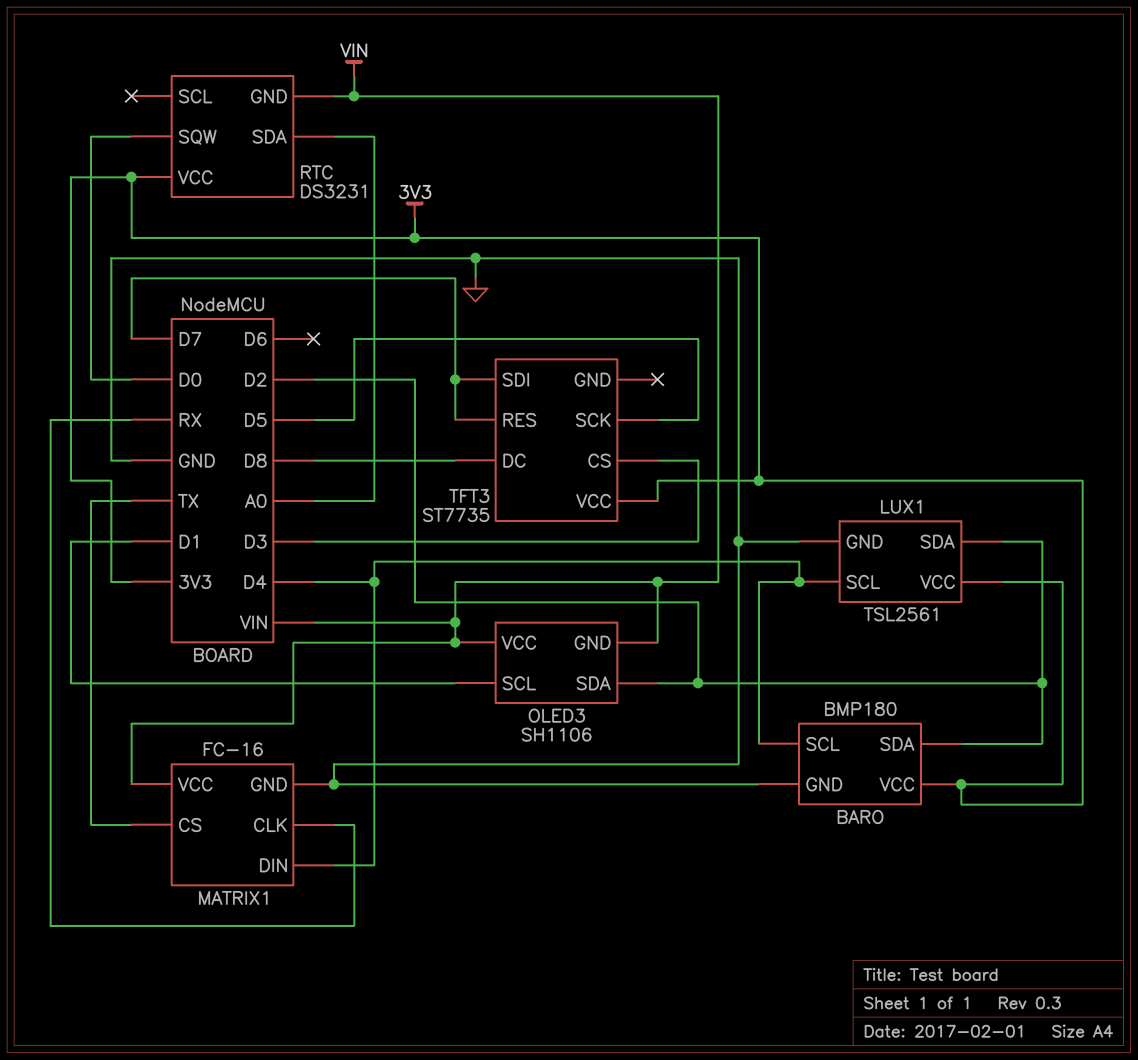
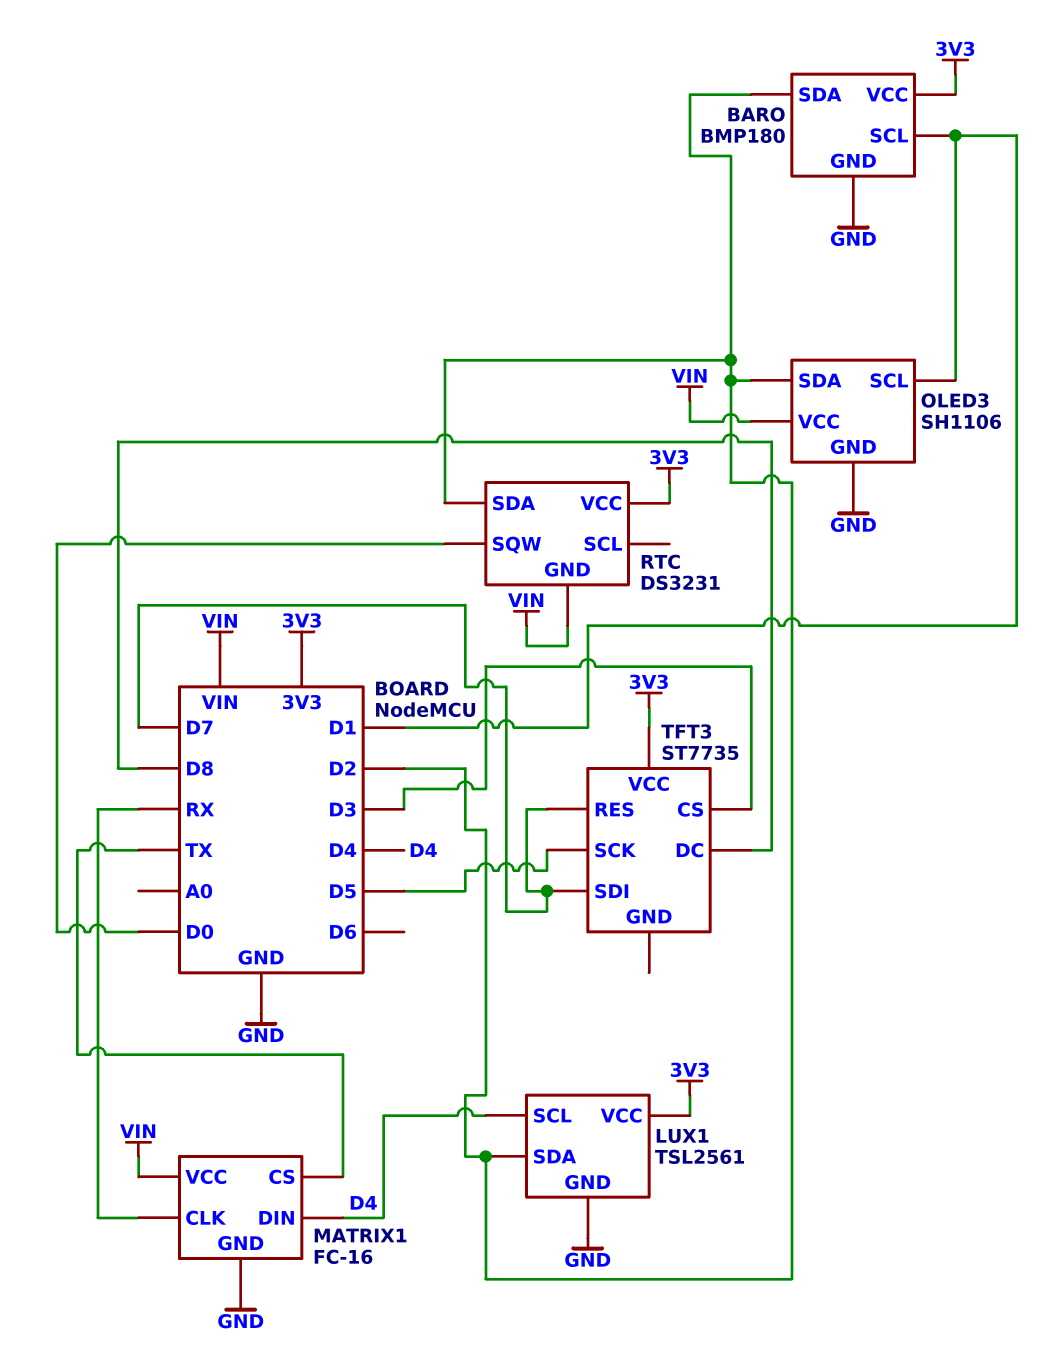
BARO pin SCL: D4 -> D1
OLED3 pin GND: VIN -> GND
RTC pin SDA: A0 -> D2

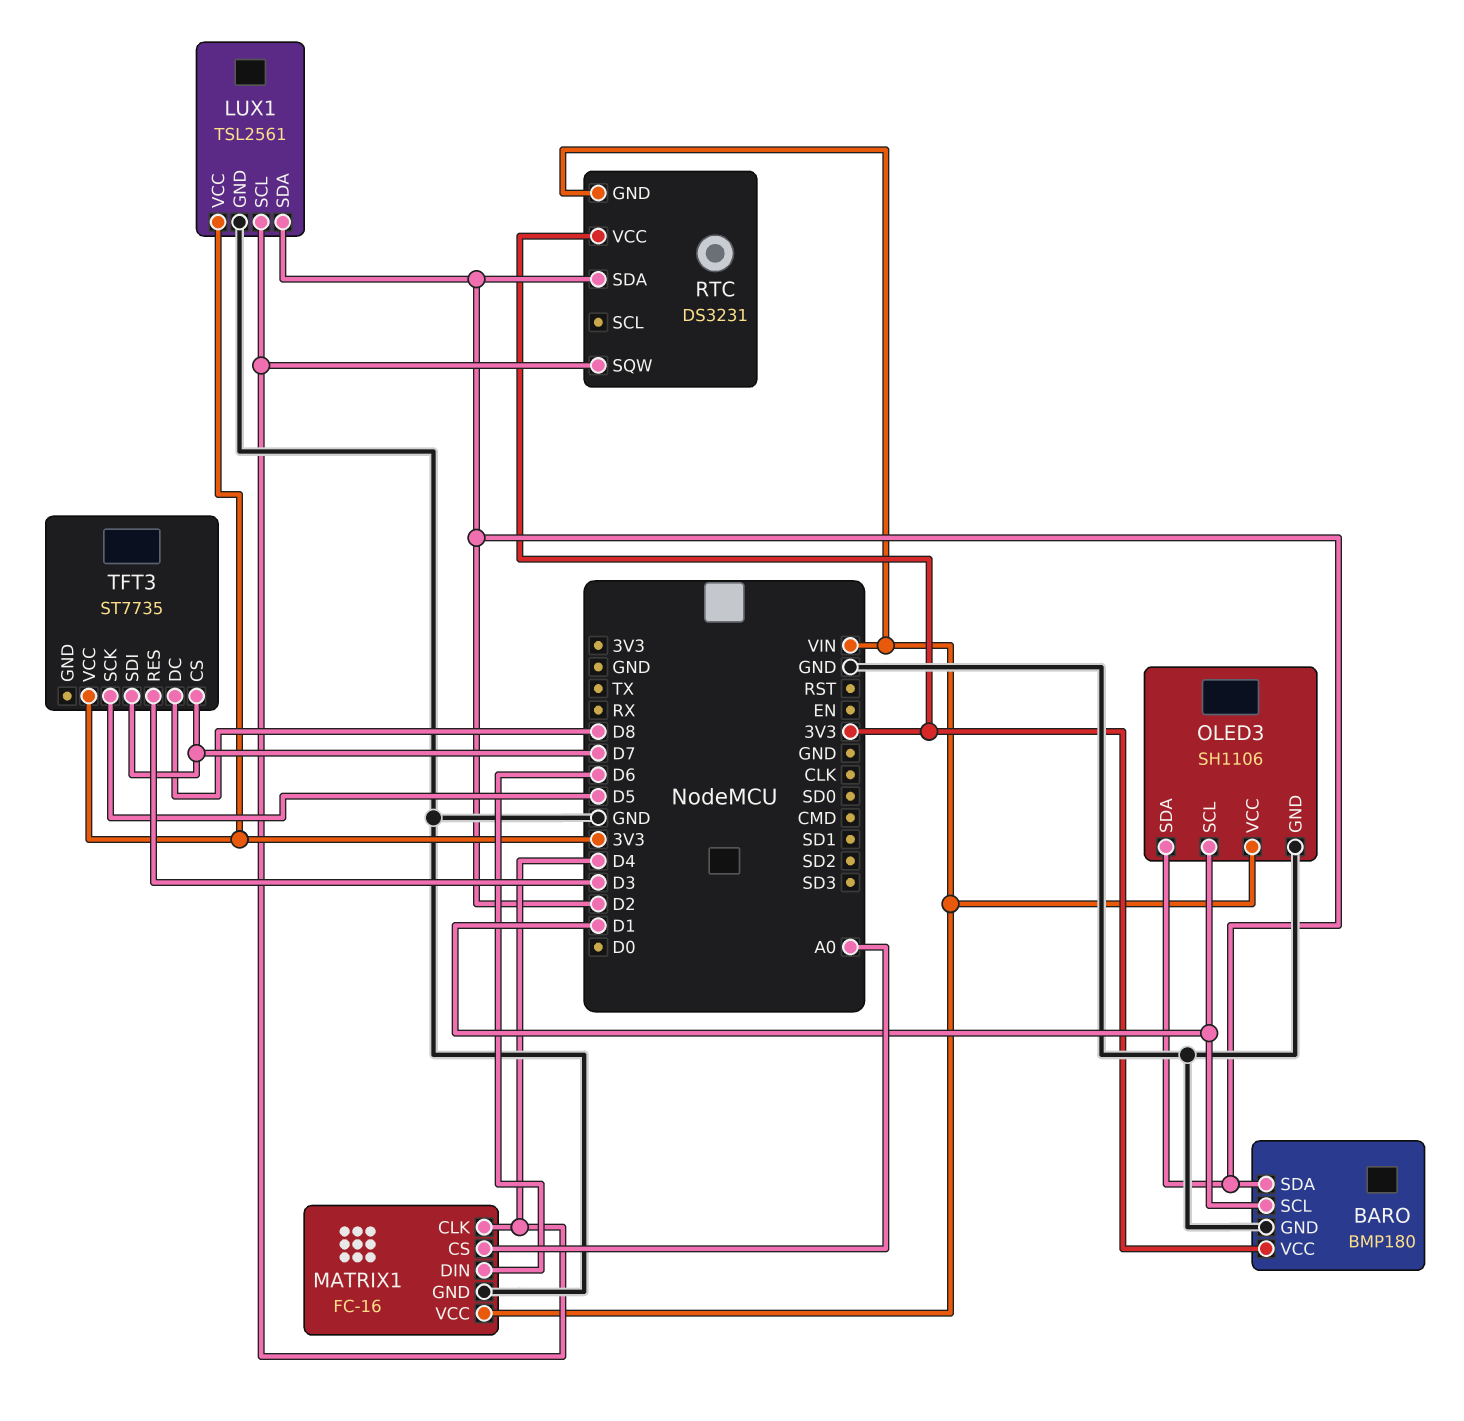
MATRIX1 pin CLK: RX -> D4
MATRIX1 pin CS: TX -> A0
MATRIX1 pin DIN: D4 -> D6
RTC pin SQW: D0 -> D4
TFT3 pin CS: D3 -> D7
TFT3 pin RES: D7 -> D3

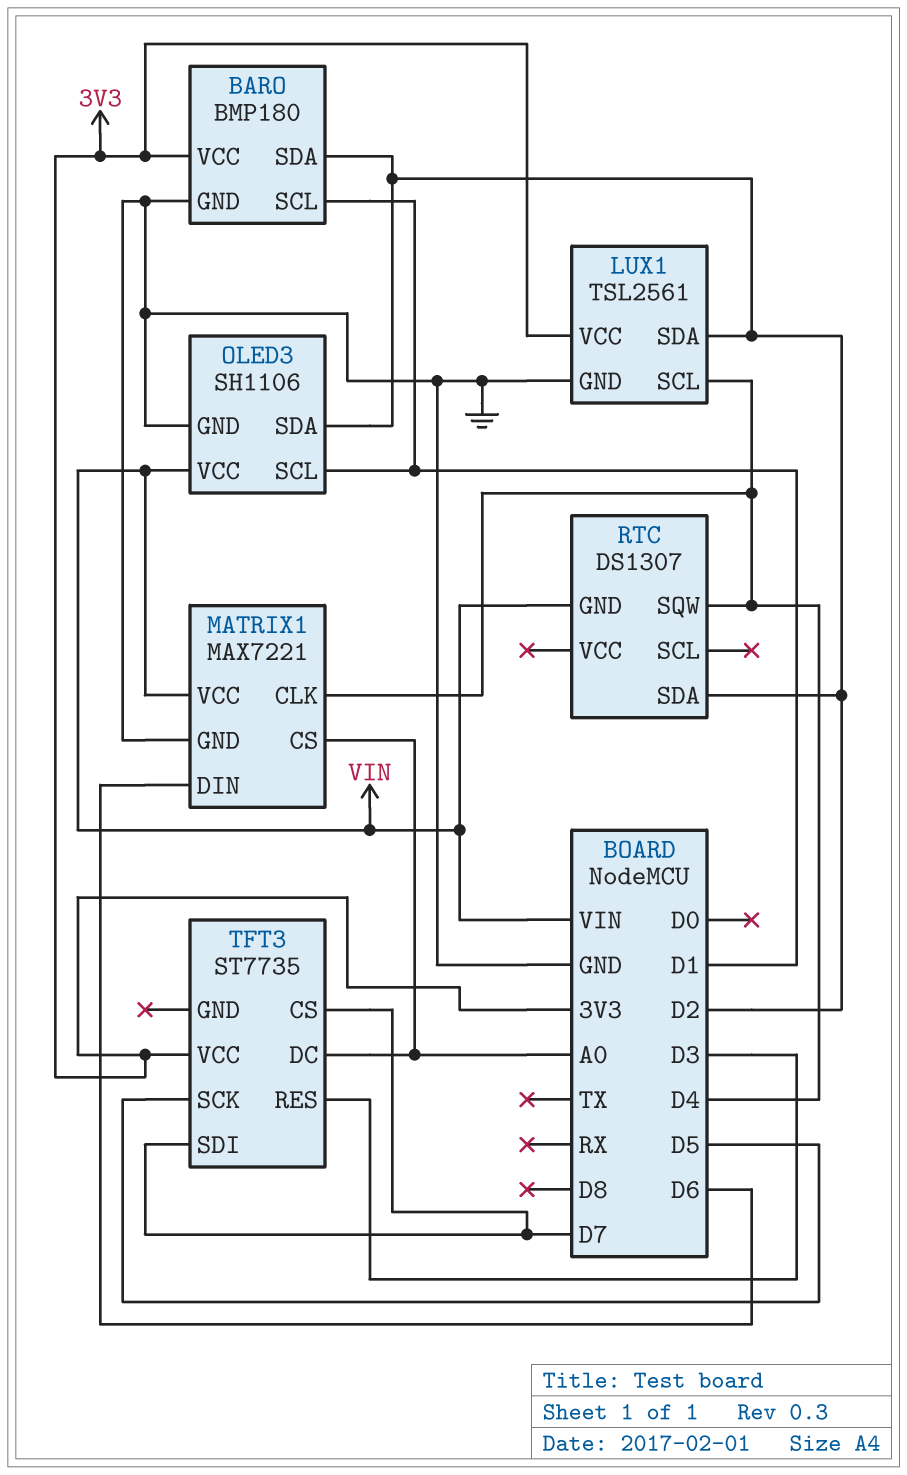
MATRIX1: FC-16 -> MAX7221
RTC: DS3231 -> DS1307
RTC pin VCC: 3V3 -> none
TFT3 pin DC: D8 -> A0

